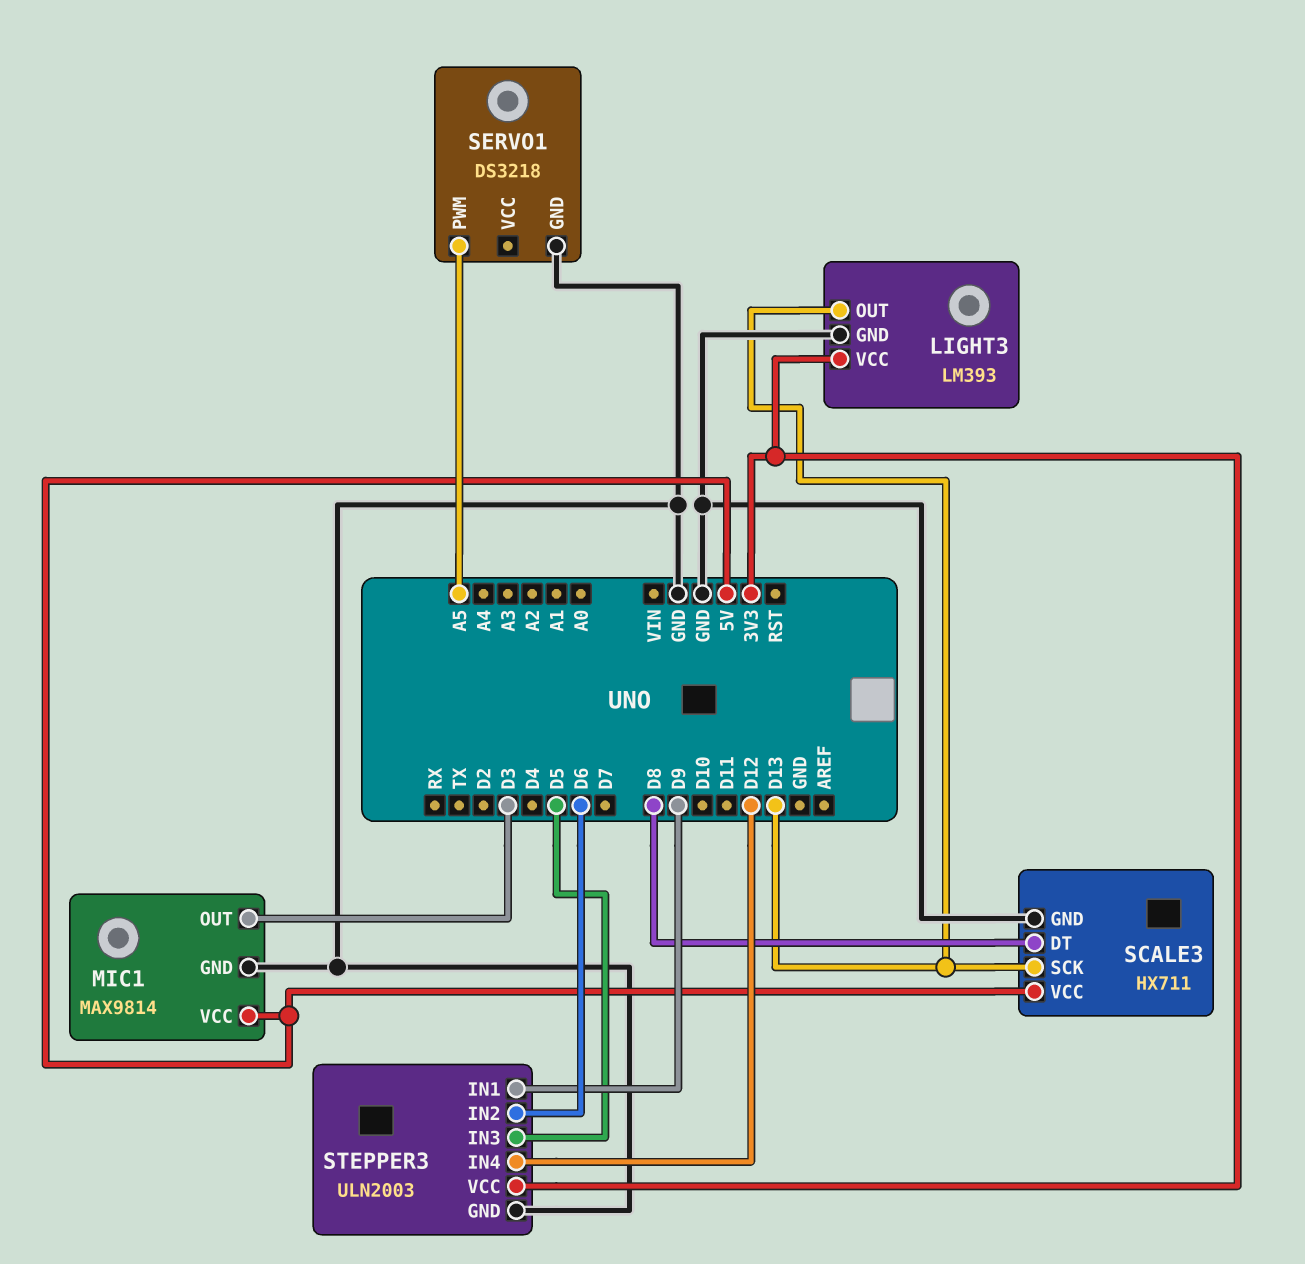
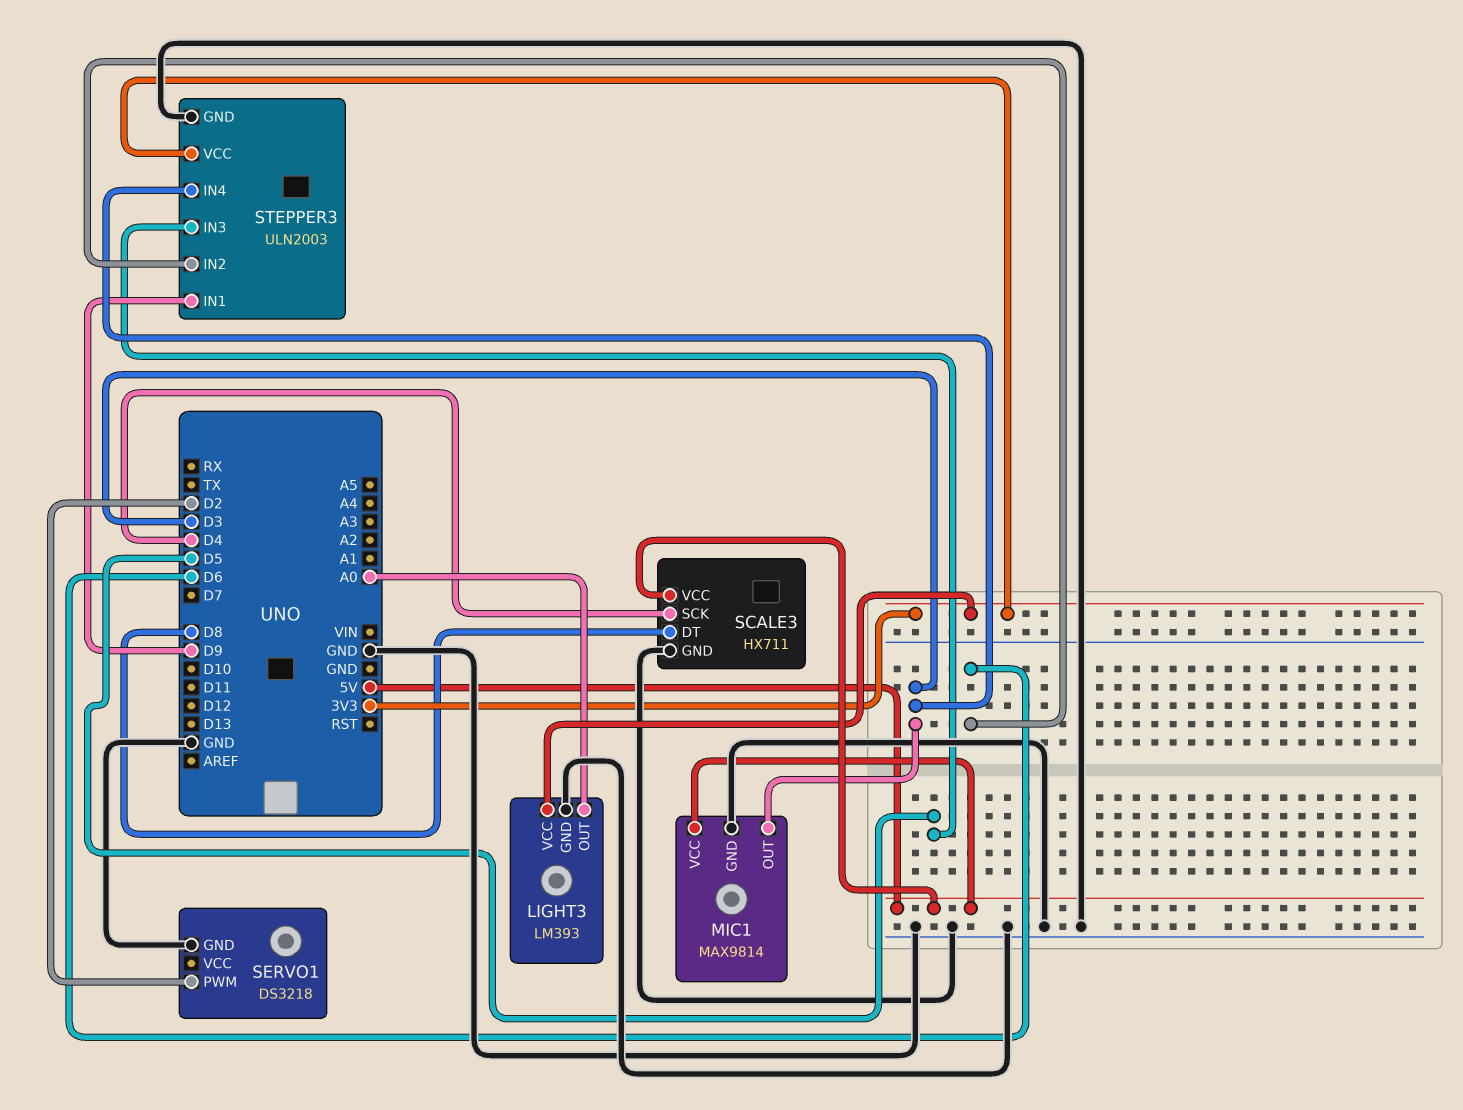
LIGHT3 pin OUT: D13 -> A0
SCALE3 pin SCK: D13 -> D4
SERVO1 pin PWM: A5 -> D2
STEPPER3 pin IN4: D12 -> D3

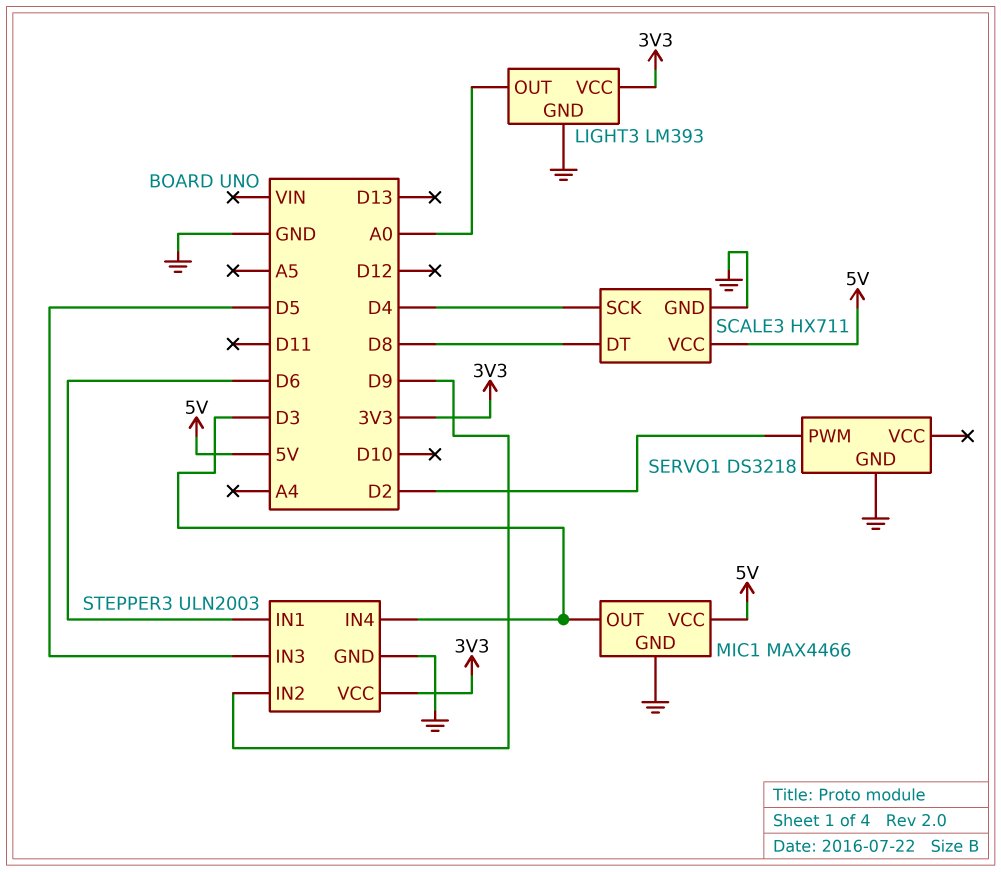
MIC1: MAX9814 -> MAX4466
STEPPER3 pin IN1: D9 -> D6
STEPPER3 pin IN2: D6 -> D9

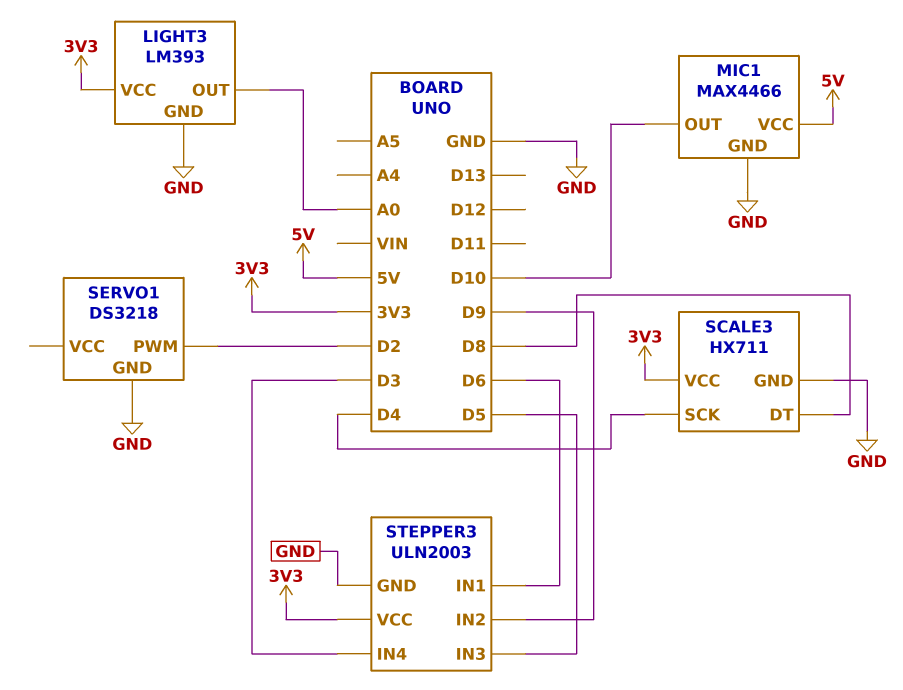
MIC1 pin OUT: D3 -> D10
SCALE3 pin VCC: 5V -> 3V3

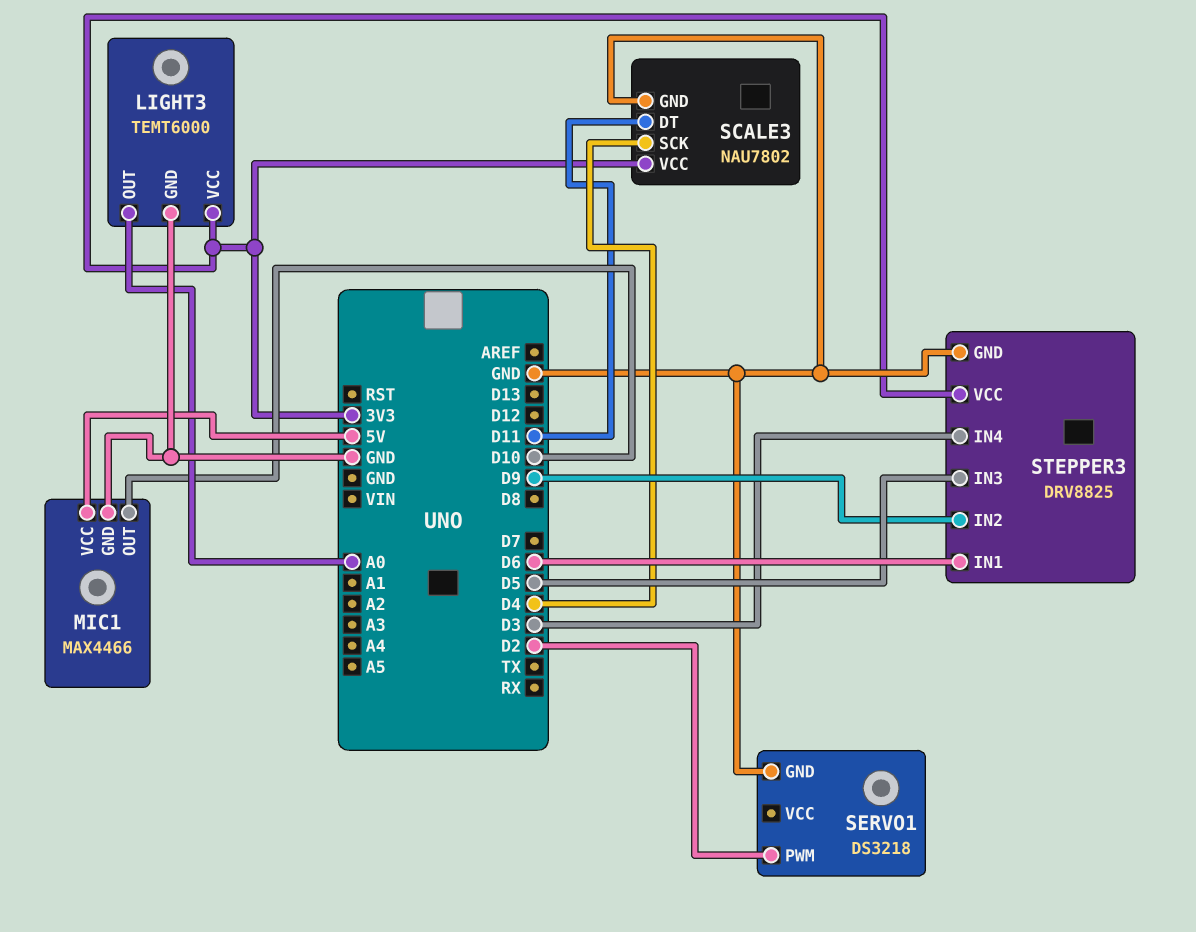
LIGHT3: LM393 -> TEMT6000
SCALE3: HX711 -> NAU7802
SCALE3 pin DT: D8 -> D11
STEPPER3: ULN2003 -> DRV8825

